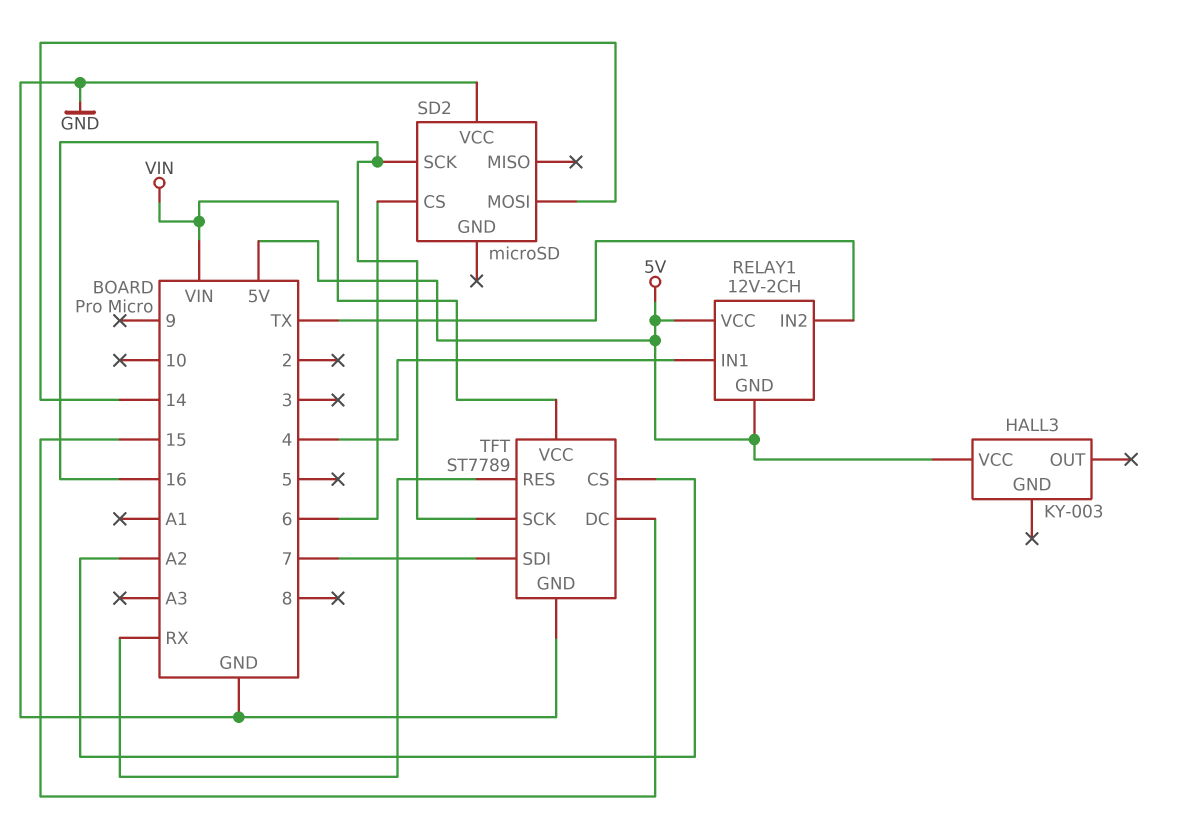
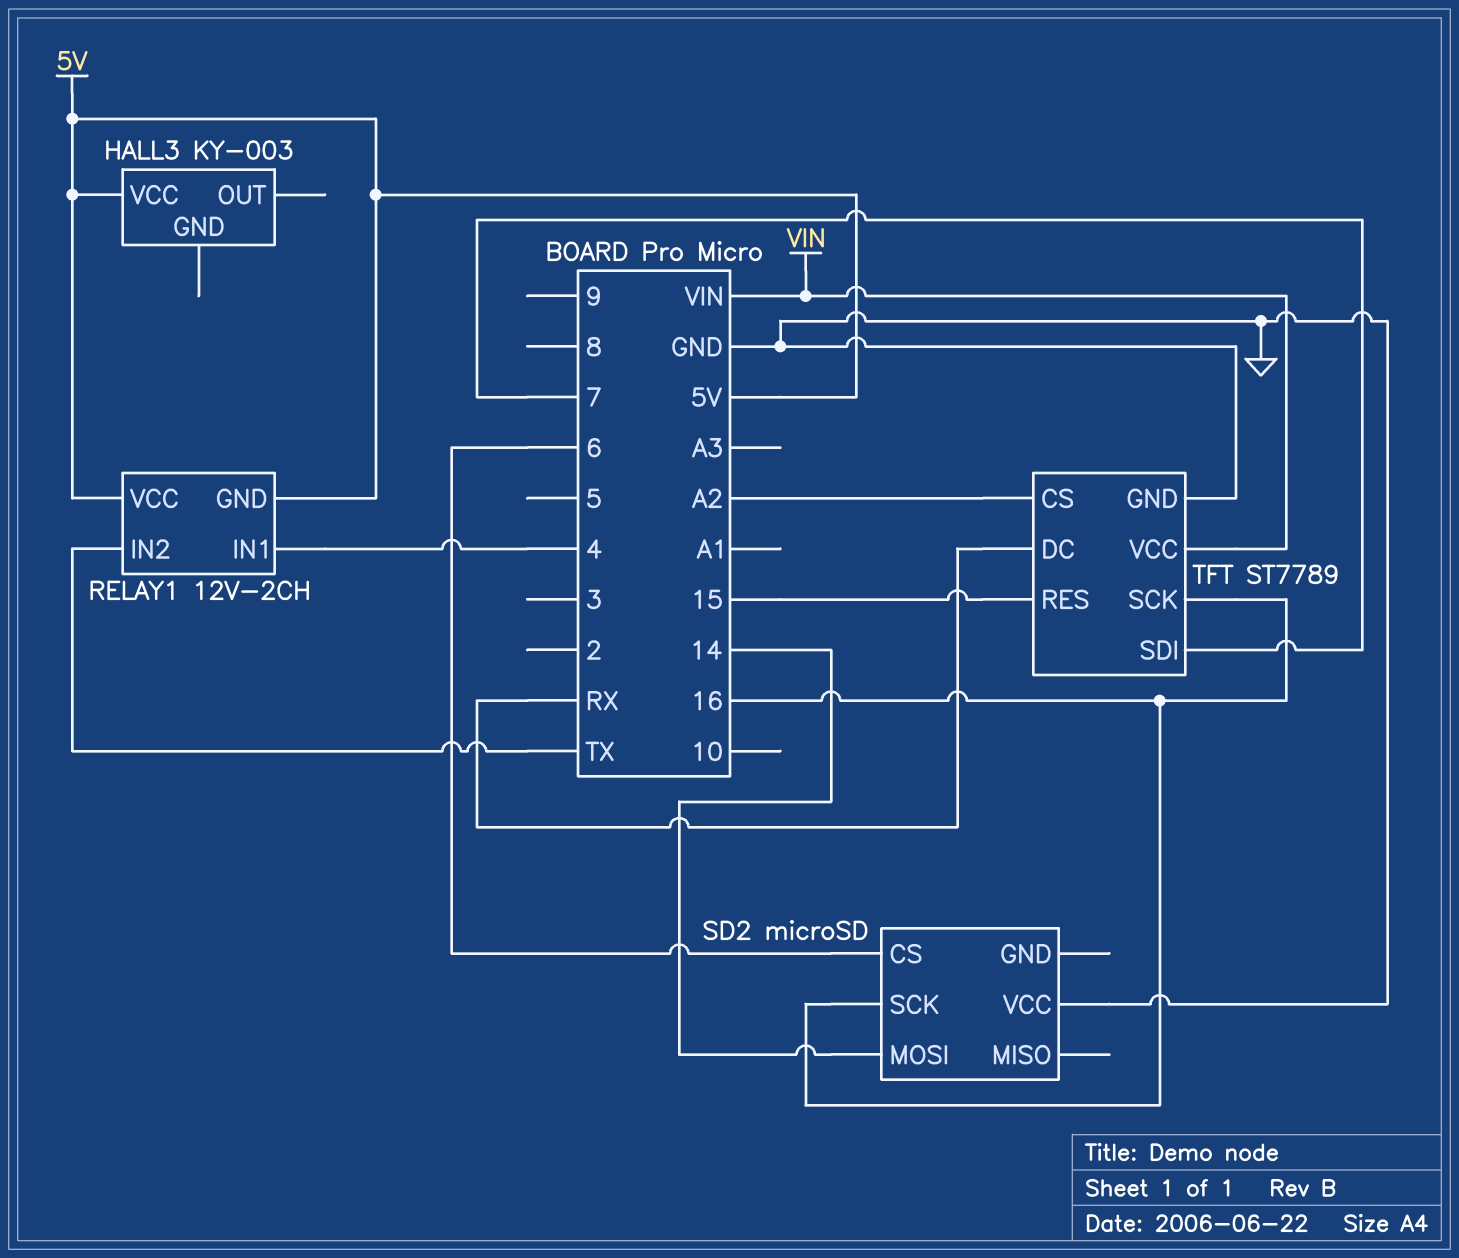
TFT pin DC: 15 -> RX
TFT pin RES: RX -> 15

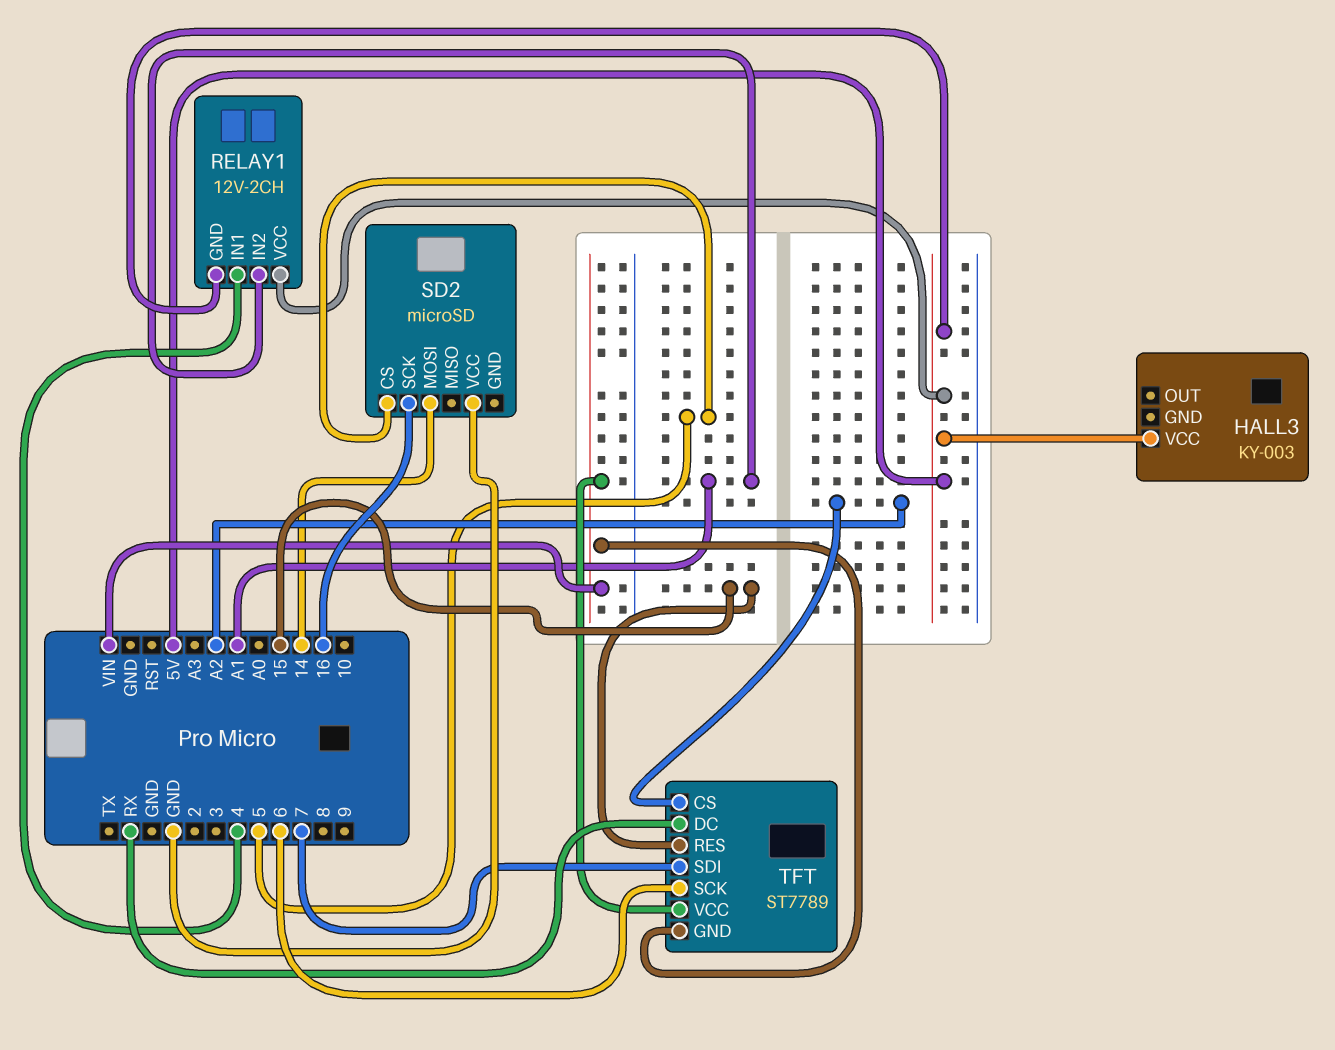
RELAY1 pin IN2: TX -> A1
SD2 pin CS: 6 -> 5
TFT pin GND: GND -> VIN
TFT pin SCK: 16 -> 6

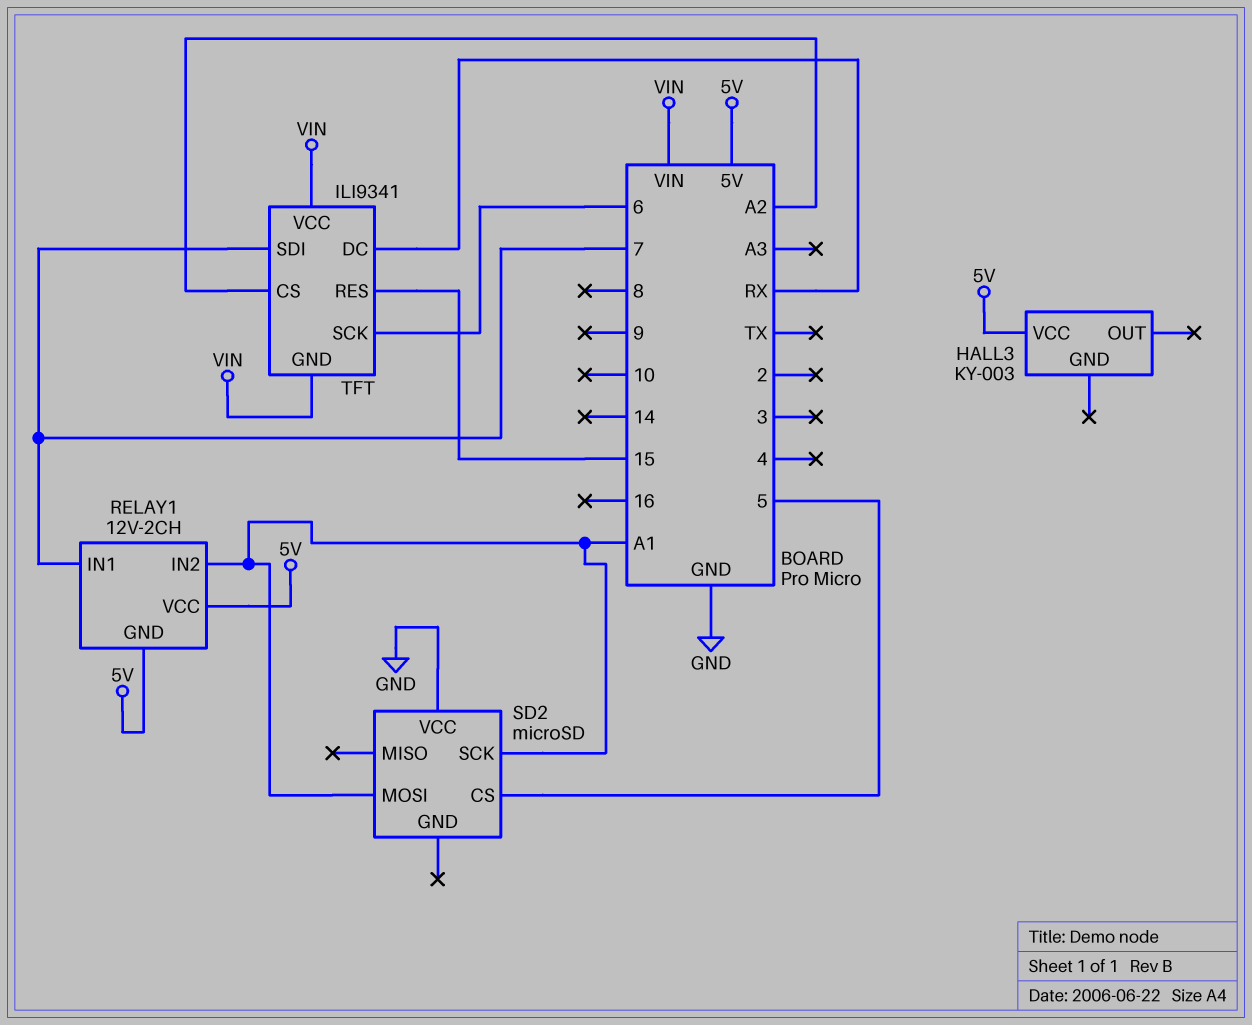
RELAY1 pin IN1: 4 -> 7
SD2 pin MOSI: 14 -> A1
SD2 pin SCK: 16 -> A1
TFT: ST7789 -> ILI9341

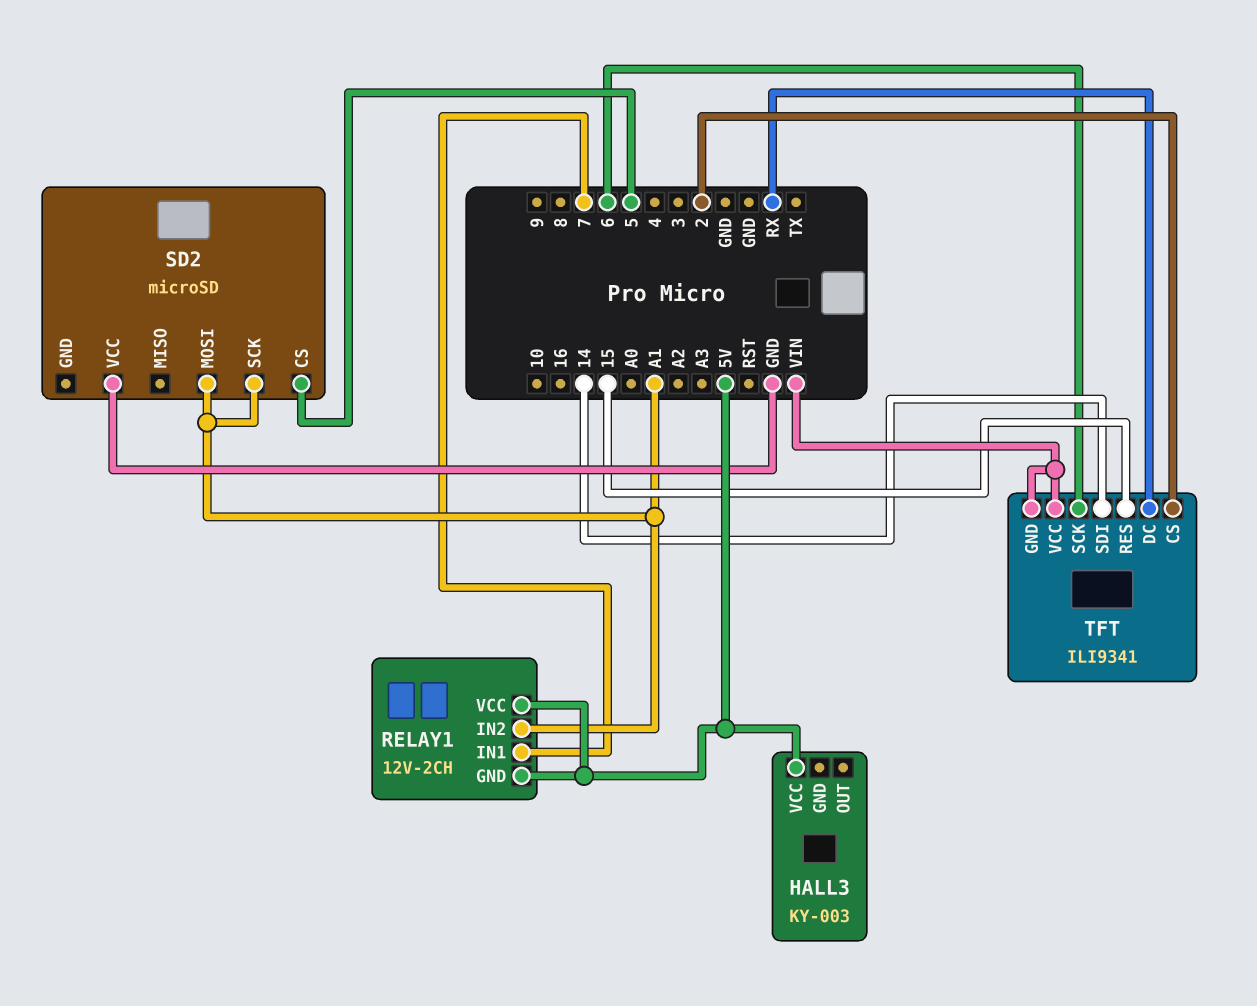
TFT pin CS: A2 -> 2
TFT pin SDI: 7 -> 14

